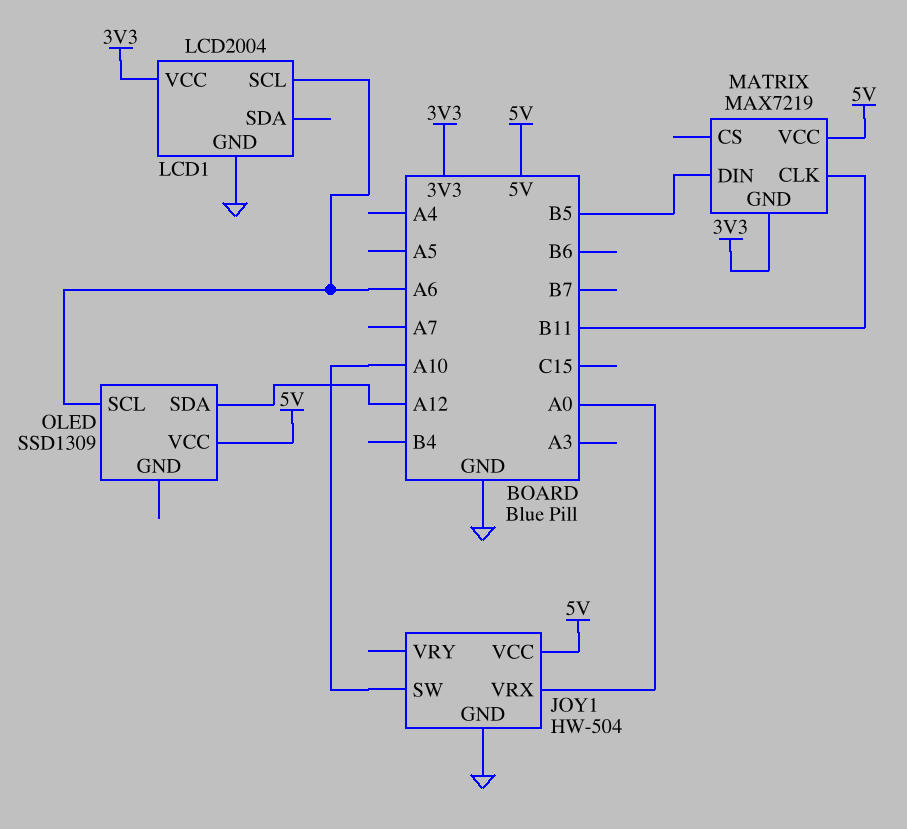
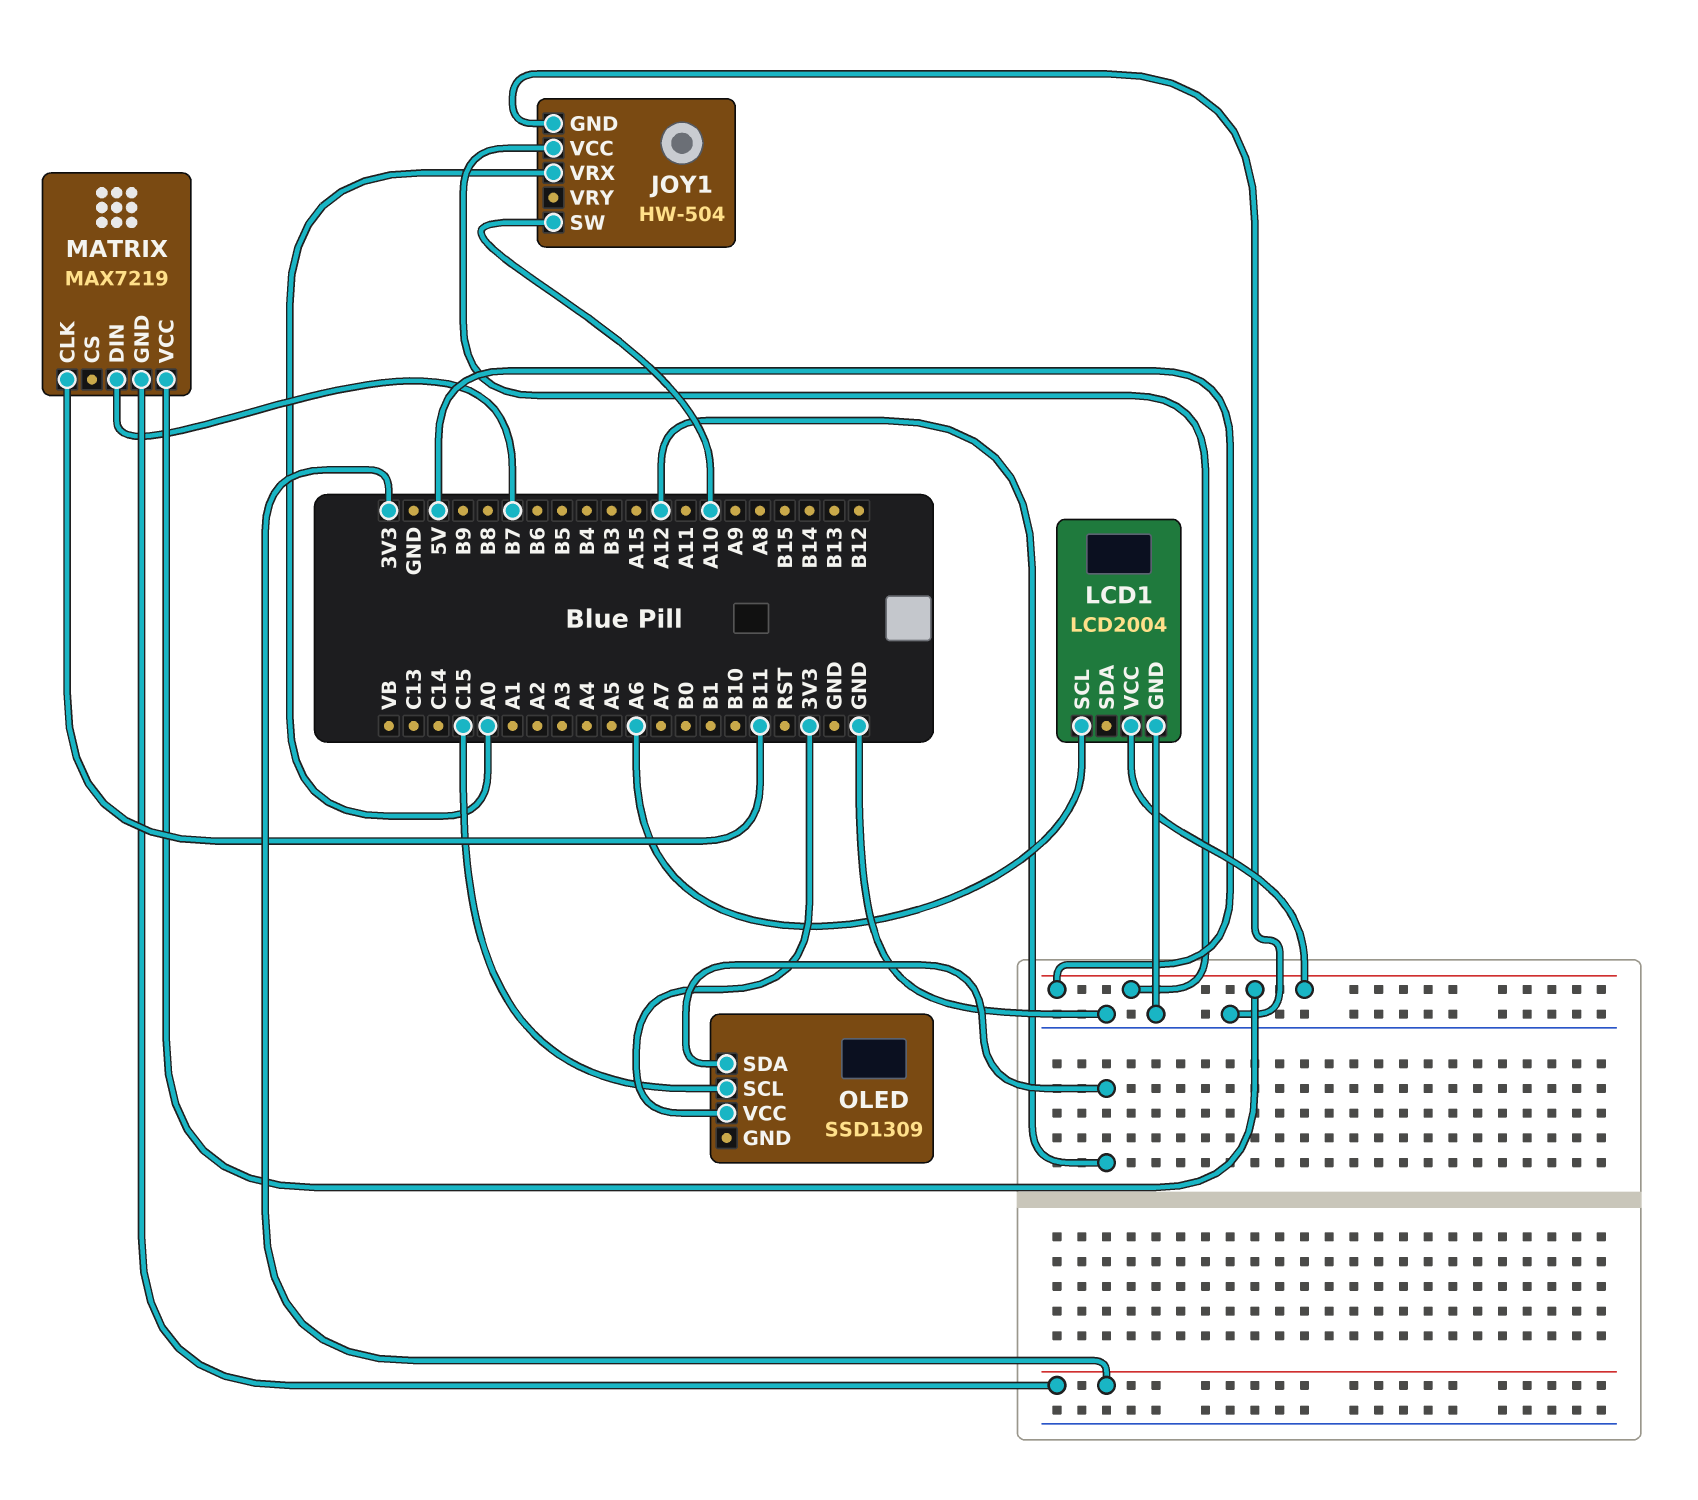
LCD1 pin VCC: 3V3 -> 5V
MATRIX pin DIN: B5 -> B7
OLED pin SCL: A6 -> C15
OLED pin VCC: 5V -> 3V3

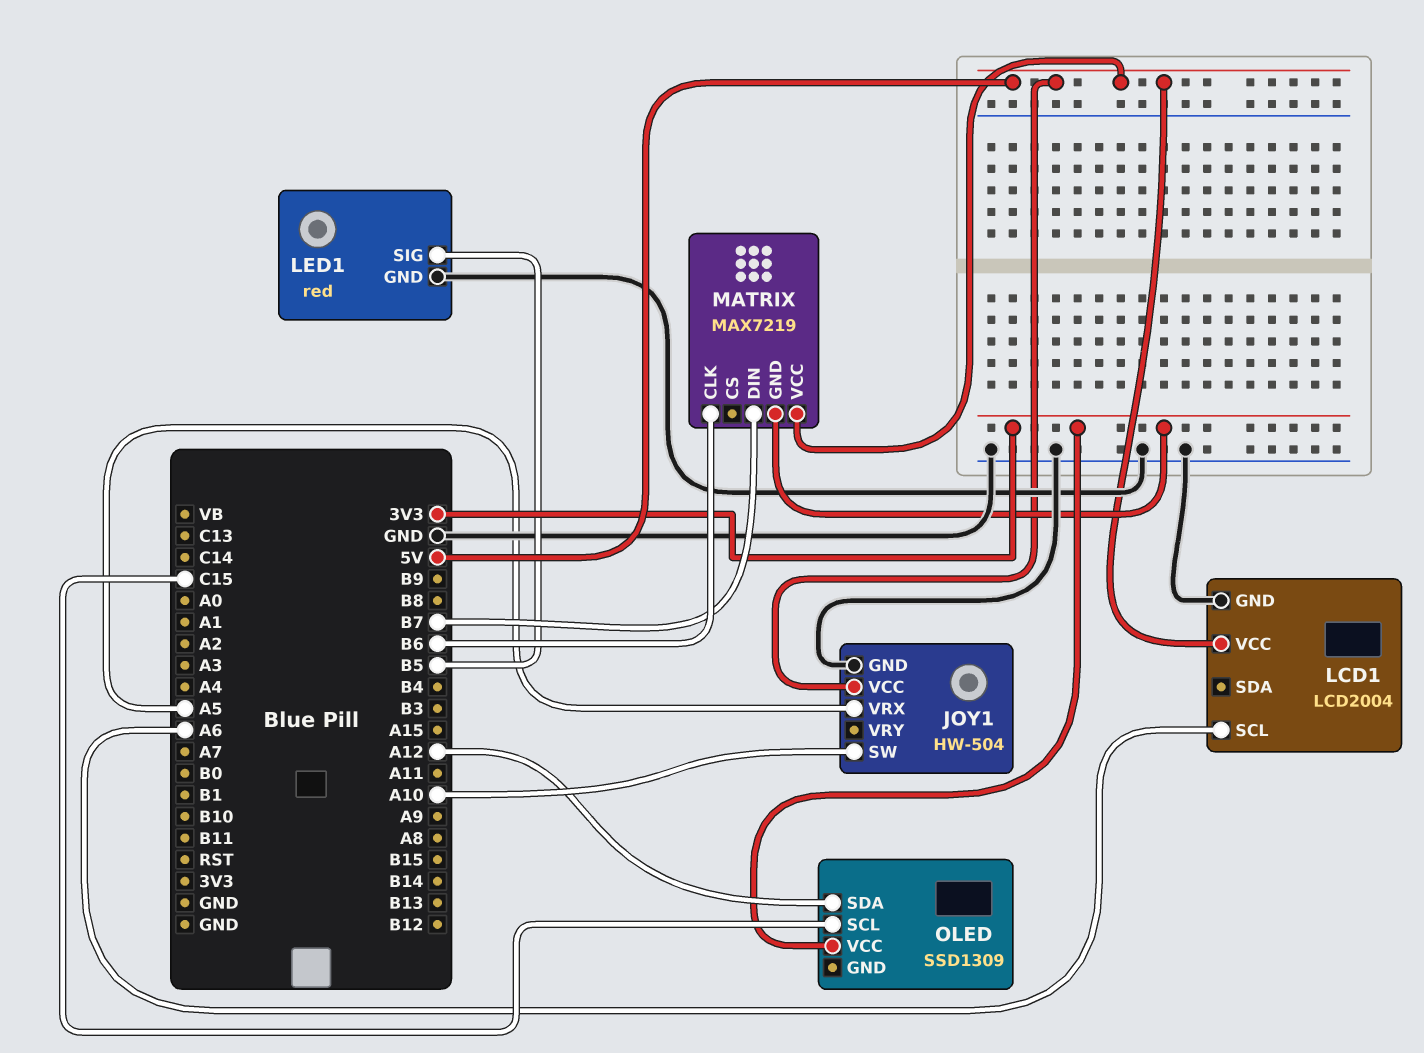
JOY1 pin VRX: A0 -> A5
LED1: none -> red
LED1 pin GND: none -> GND
LED1 pin SIG: none -> B5
MATRIX pin CLK: B11 -> B6

